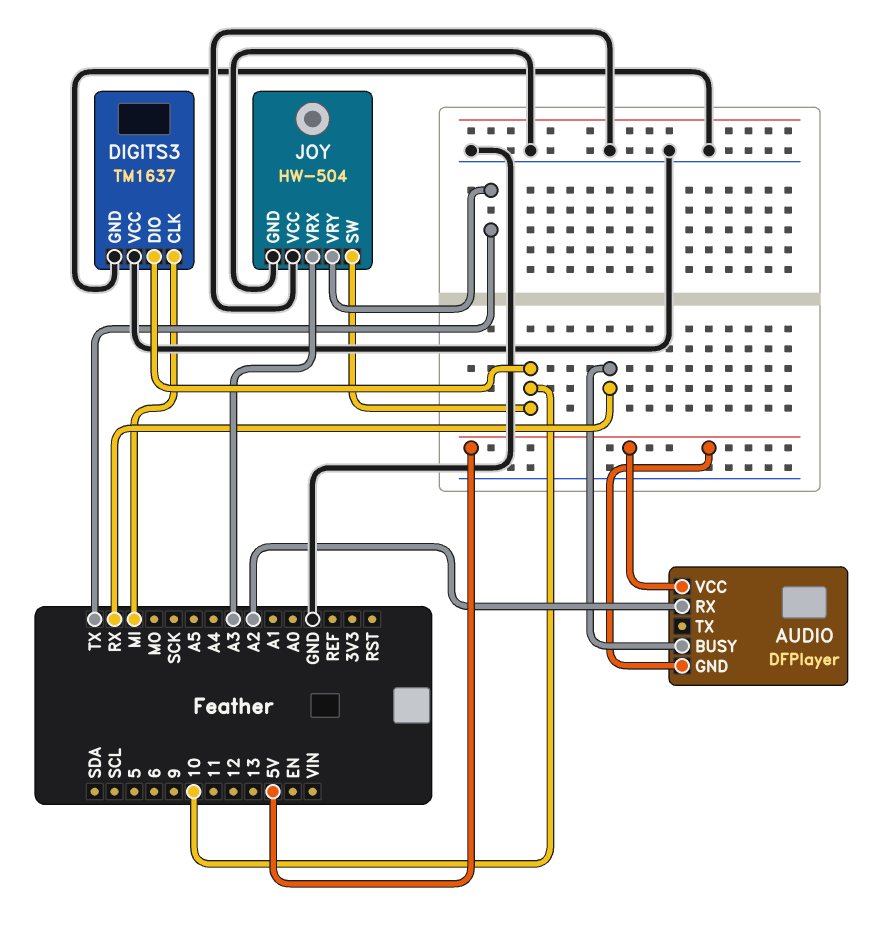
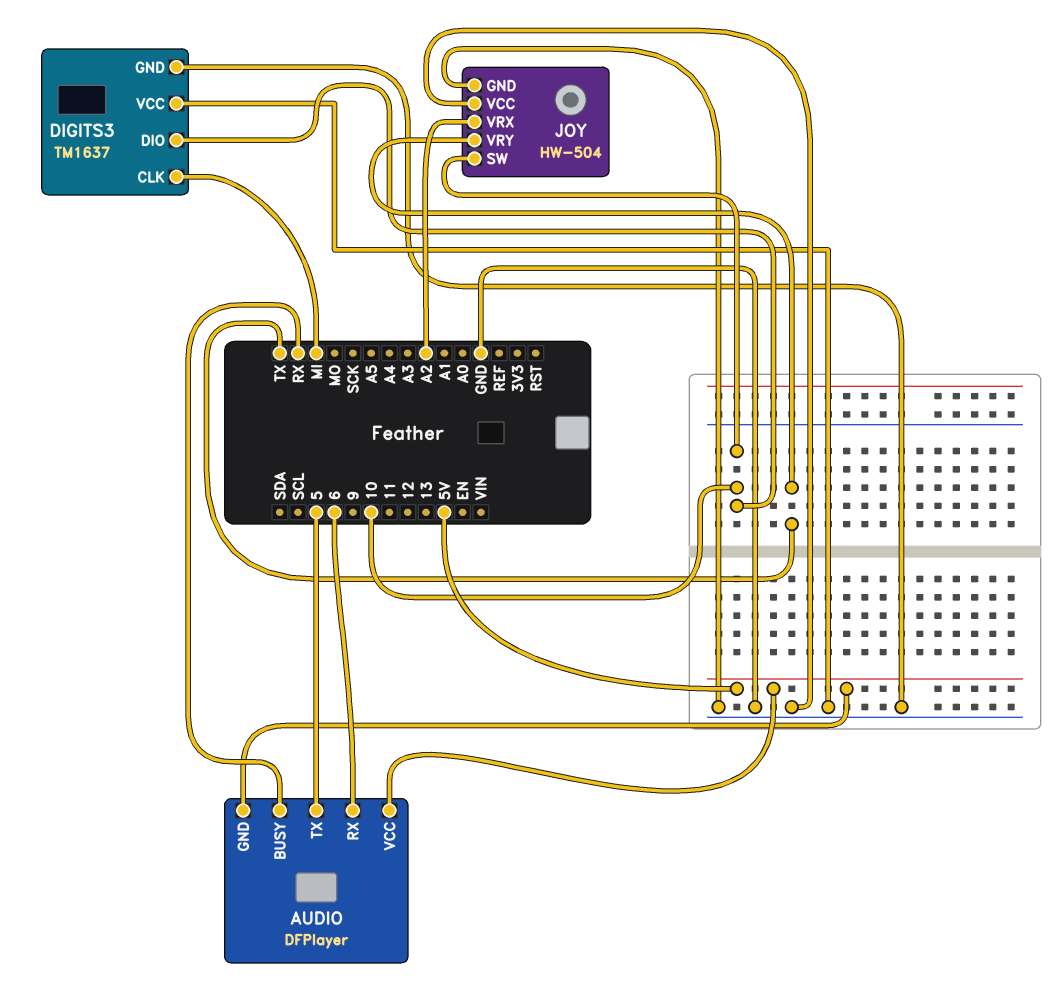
AUDIO pin RX: A2 -> 6
AUDIO pin TX: none -> 5
JOY pin VRX: A3 -> A2

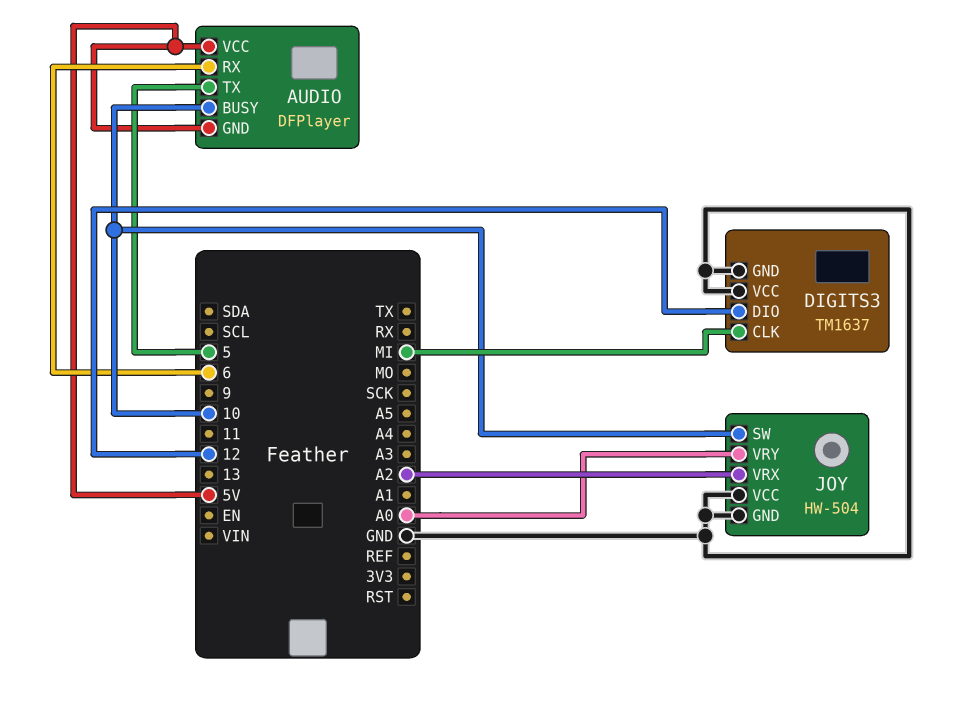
AUDIO pin BUSY: RX -> 10
DIGITS3 pin DIO: 10 -> 12
JOY pin VRY: TX -> A0

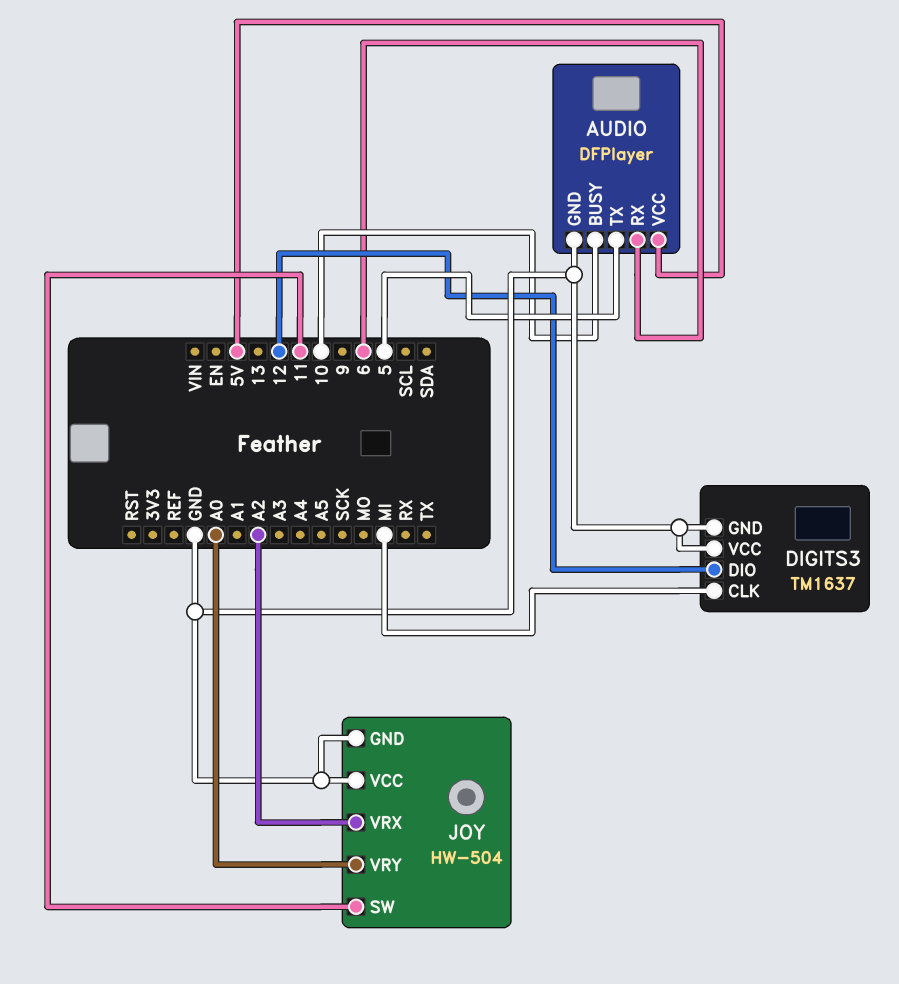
AUDIO pin GND: 5V -> GND
JOY pin SW: 10 -> 11

